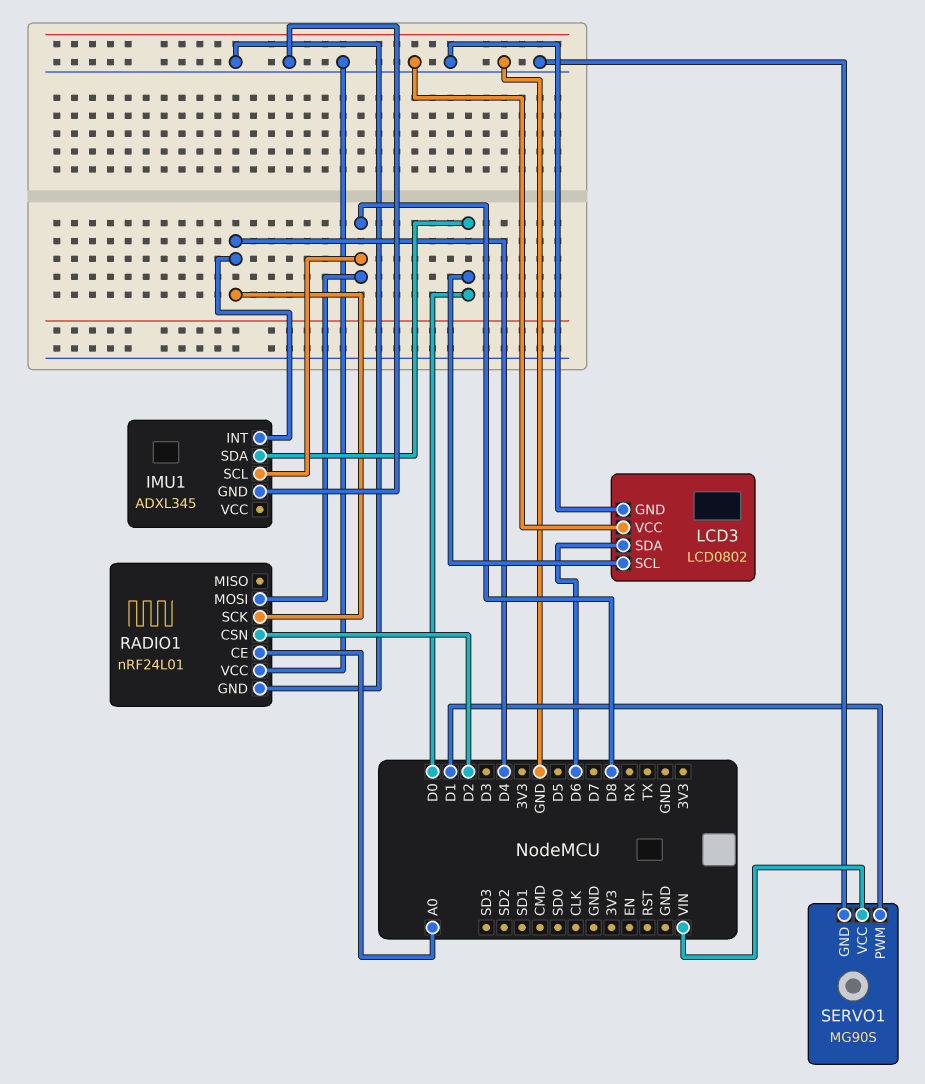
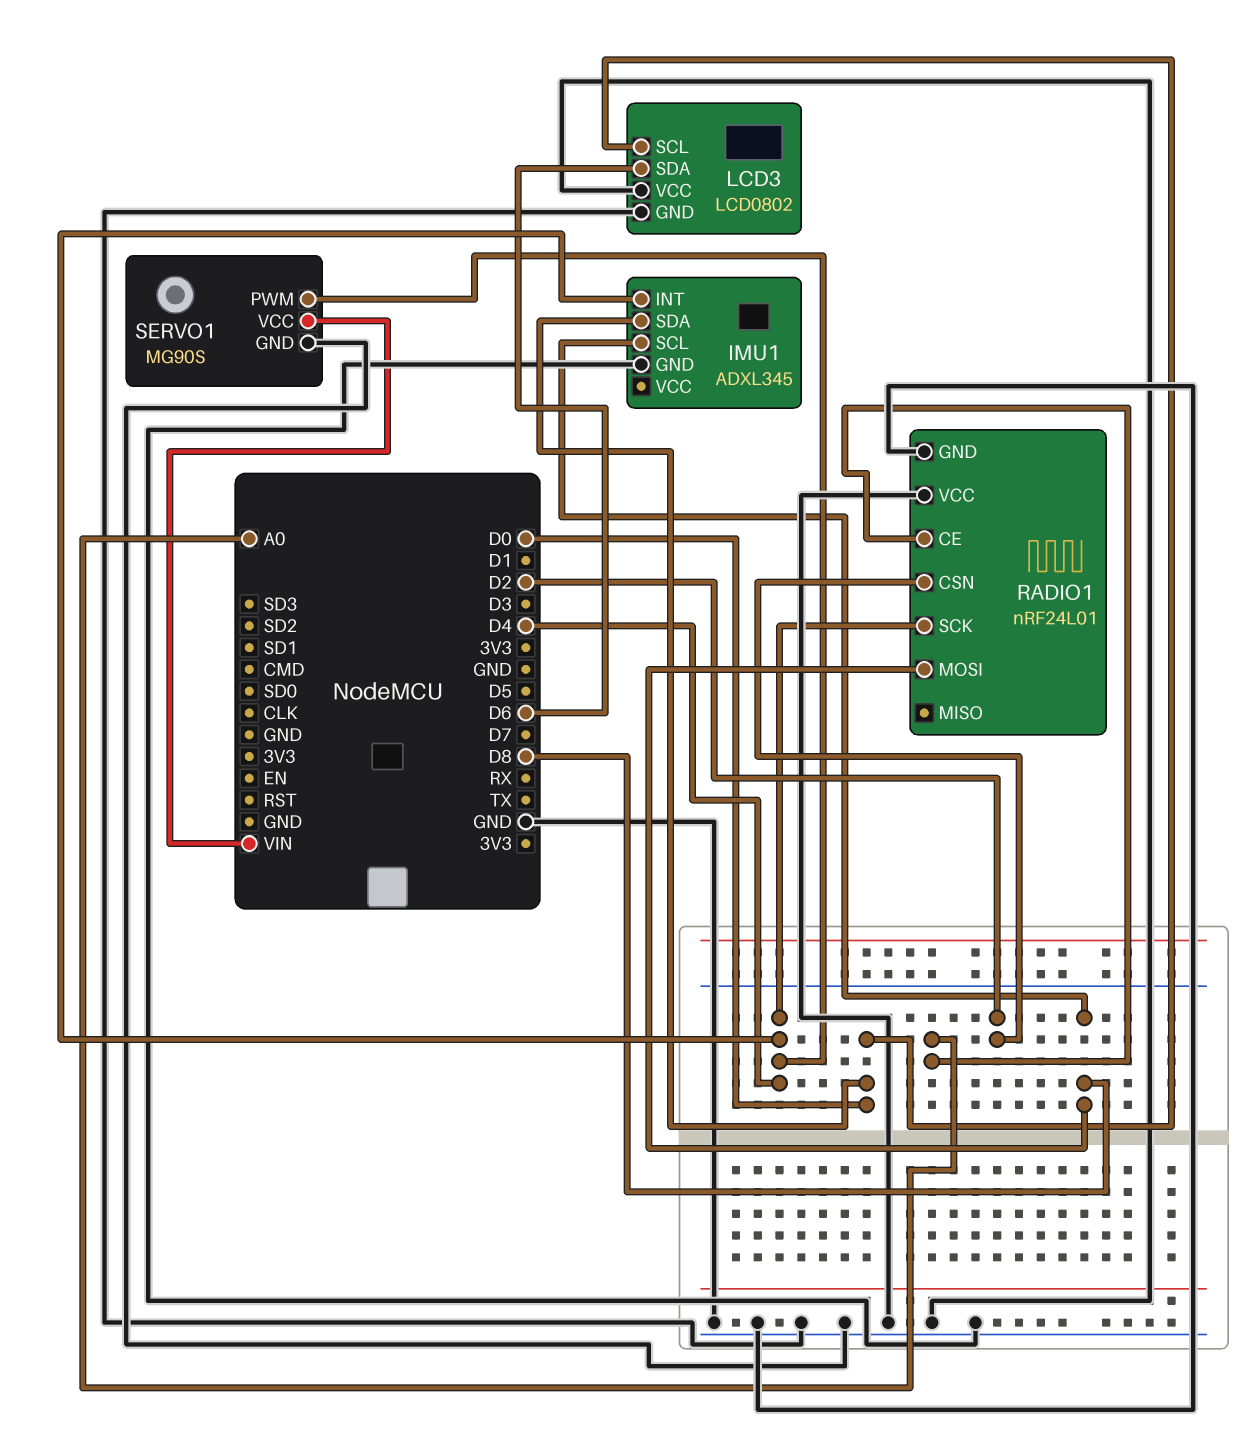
SERVO1 pin PWM: D1 -> D4

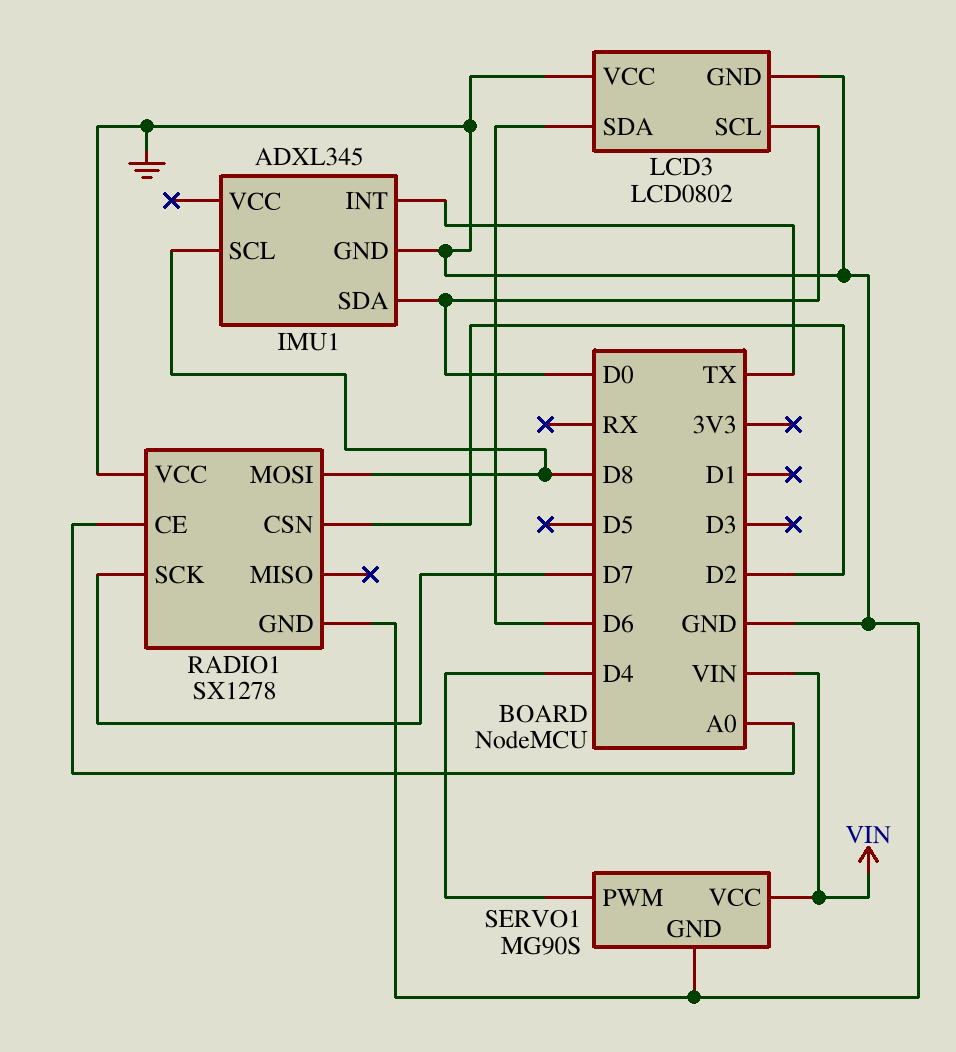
IMU1 pin INT: D4 -> TX
RADIO1: nRF24L01 -> SX1278
RADIO1 pin SCK: D4 -> D7

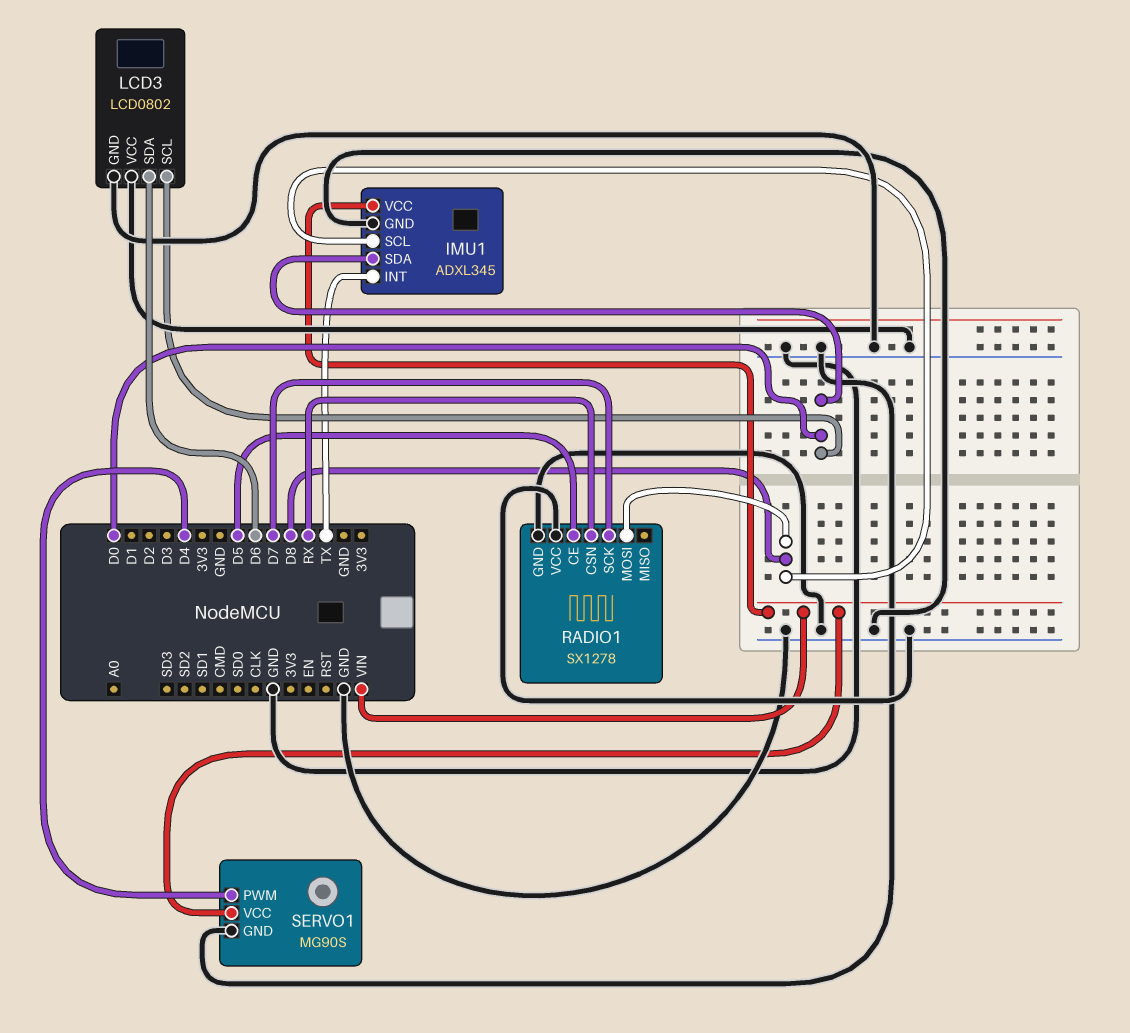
IMU1 pin VCC: none -> VIN
RADIO1 pin CE: A0 -> D5
RADIO1 pin CSN: D2 -> RX

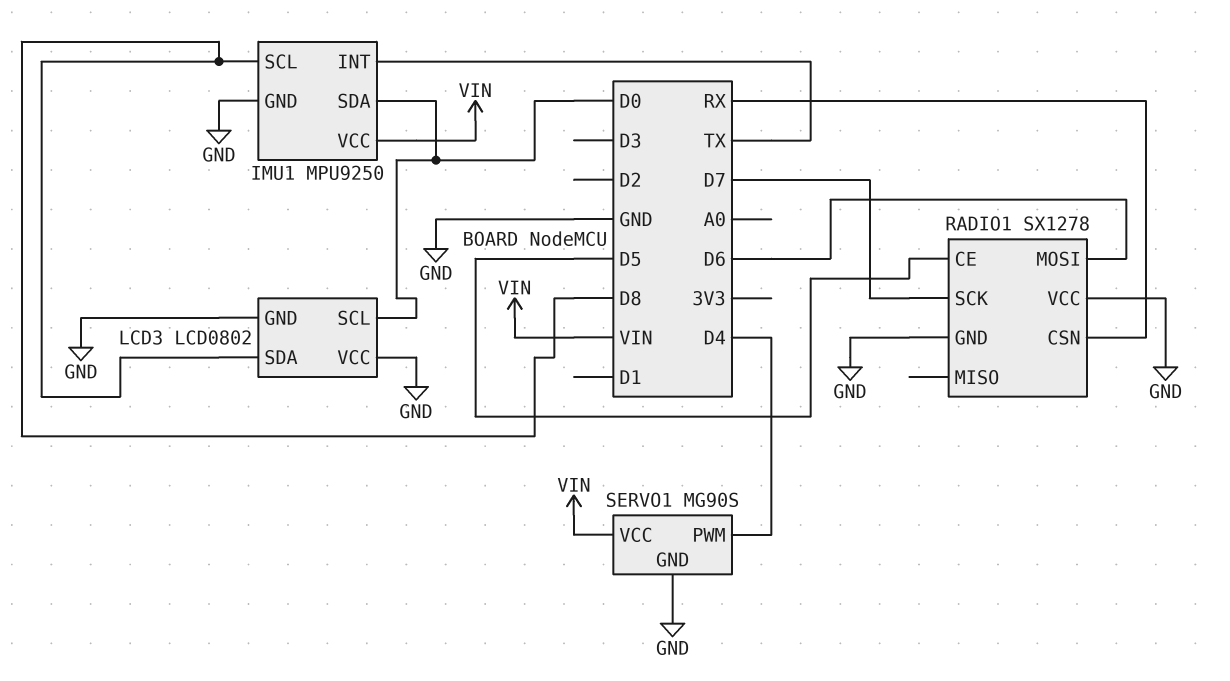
IMU1: ADXL345 -> MPU9250
LCD3 pin SDA: D6 -> D8
RADIO1 pin MOSI: D8 -> D6

